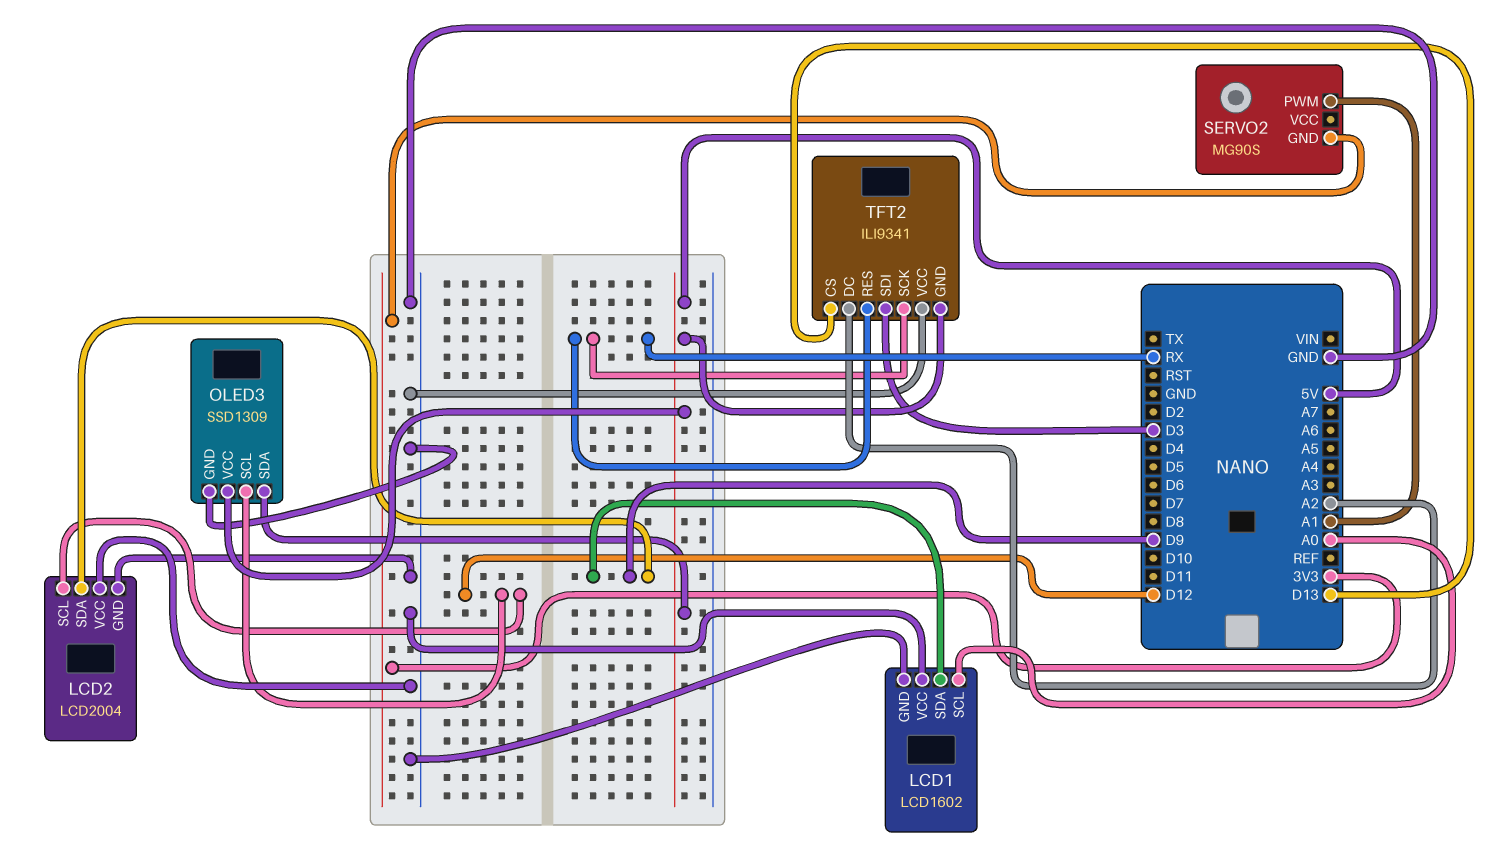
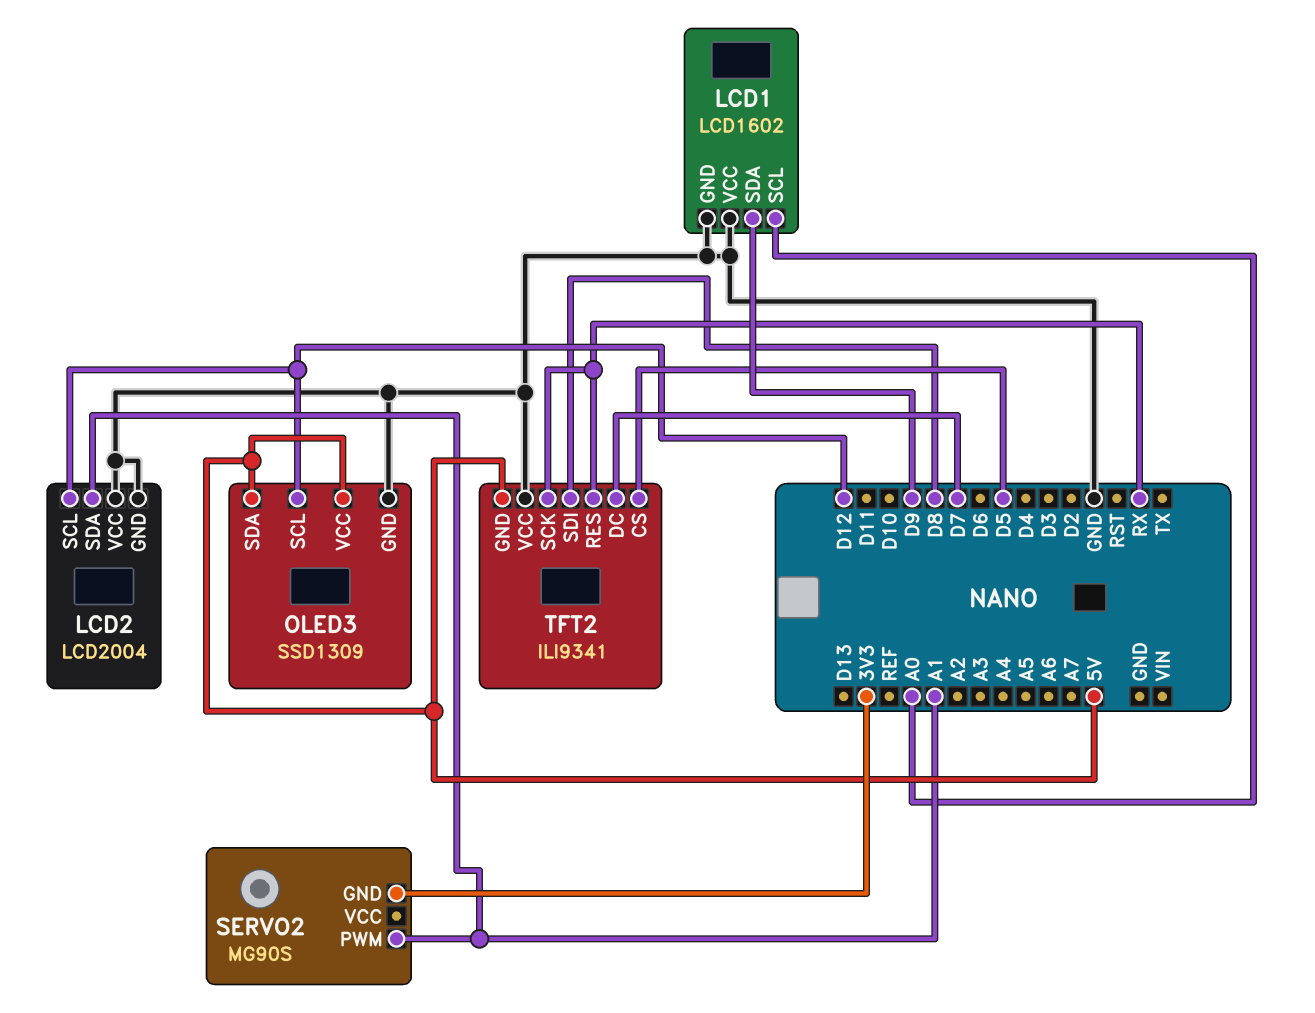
LCD2 pin SDA: D9 -> A1
TFT2 pin CS: D13 -> D5
TFT2 pin DC: A2 -> D7
TFT2 pin SDI: D3 -> D8

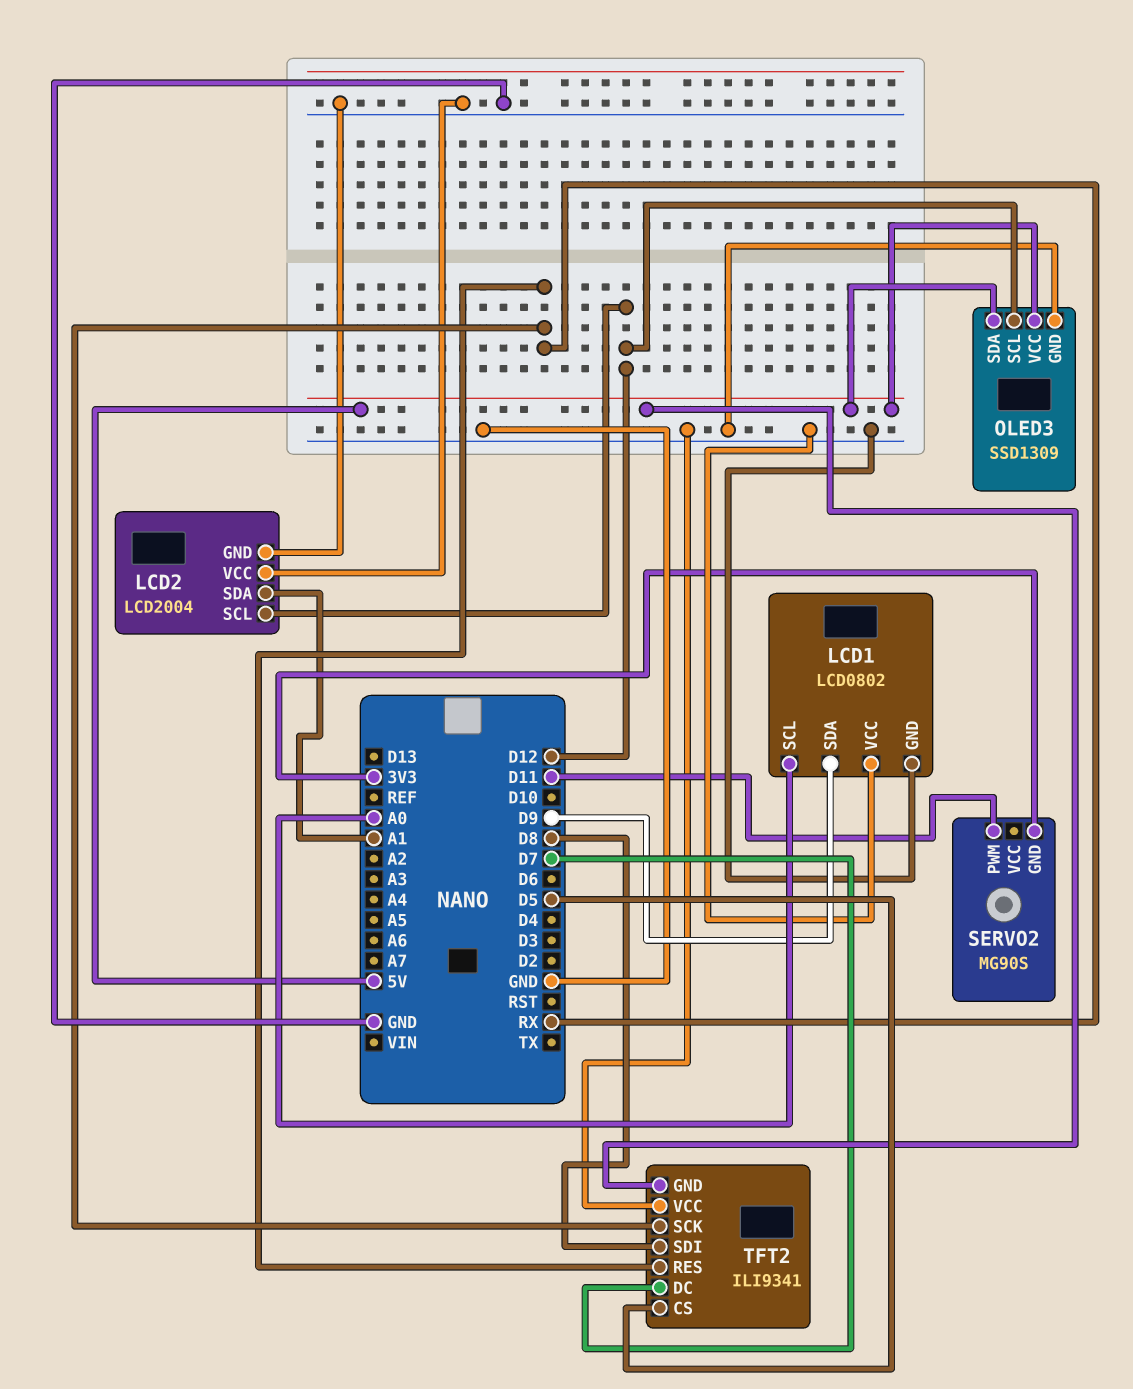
LCD1: LCD1602 -> LCD0802
SERVO2 pin PWM: A1 -> D11

